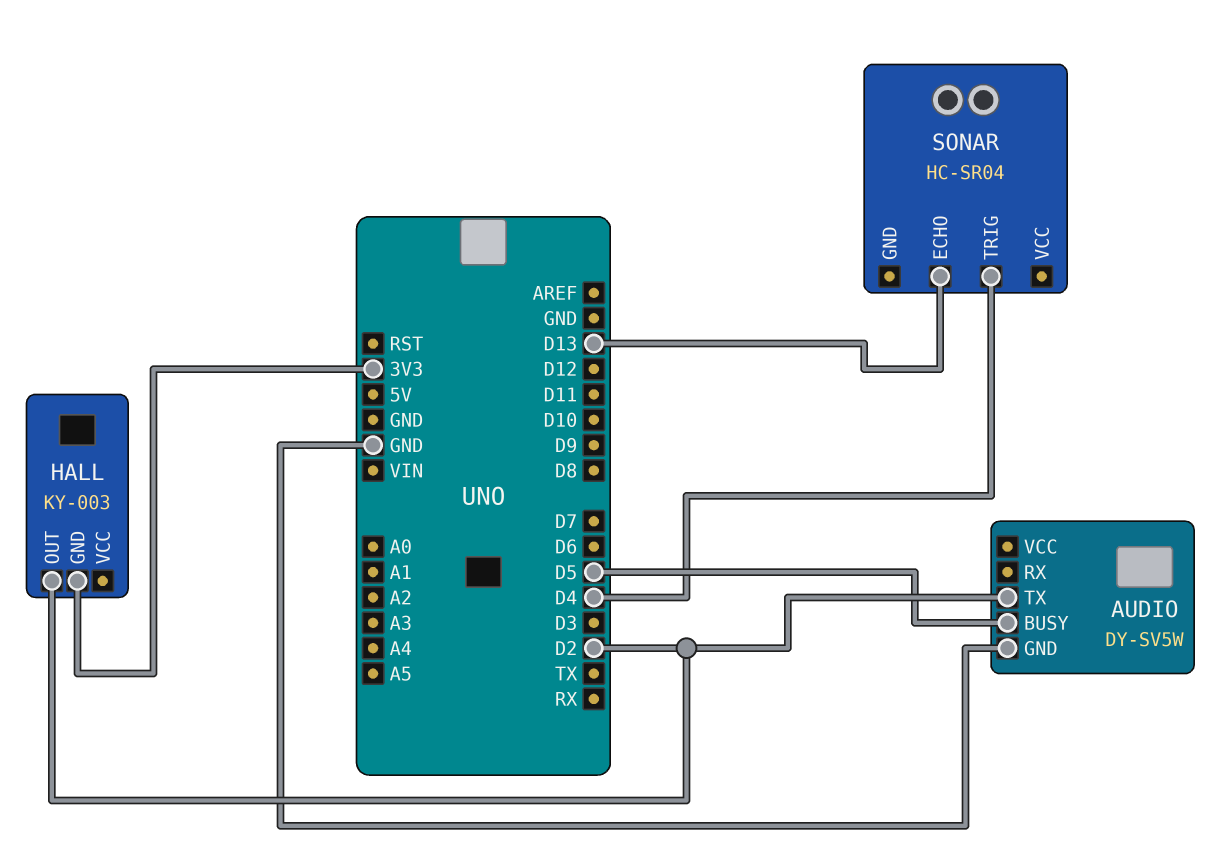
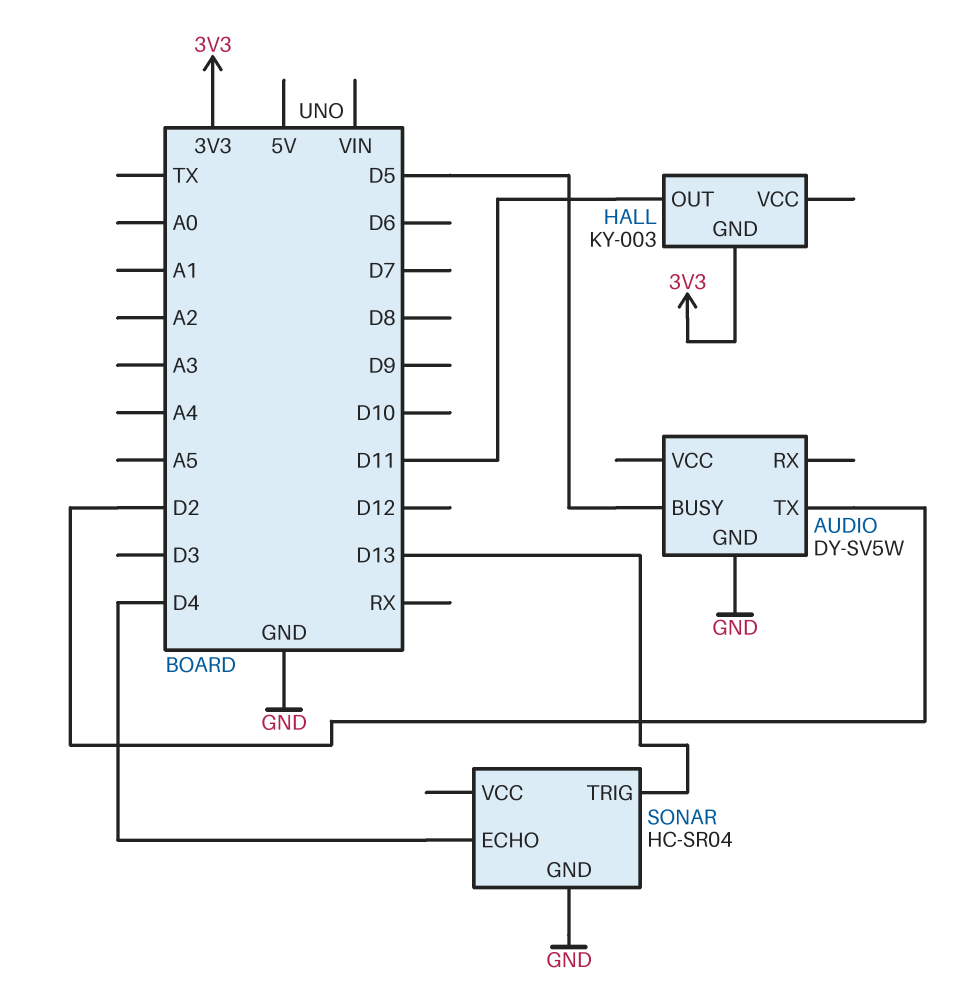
HALL pin OUT: D2 -> D11
SONAR pin ECHO: D13 -> D4
SONAR pin GND: none -> GND
SONAR pin TRIG: D4 -> D13

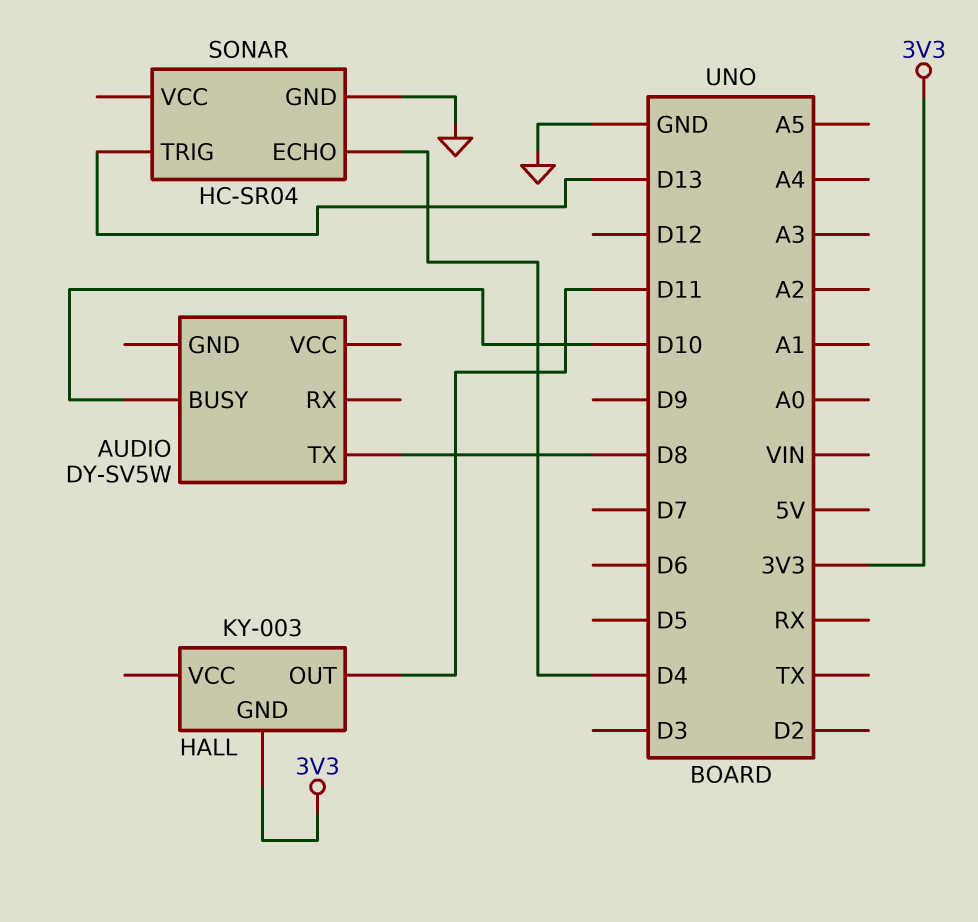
AUDIO pin BUSY: D5 -> D10
AUDIO pin GND: GND -> none
AUDIO pin TX: D2 -> D8

